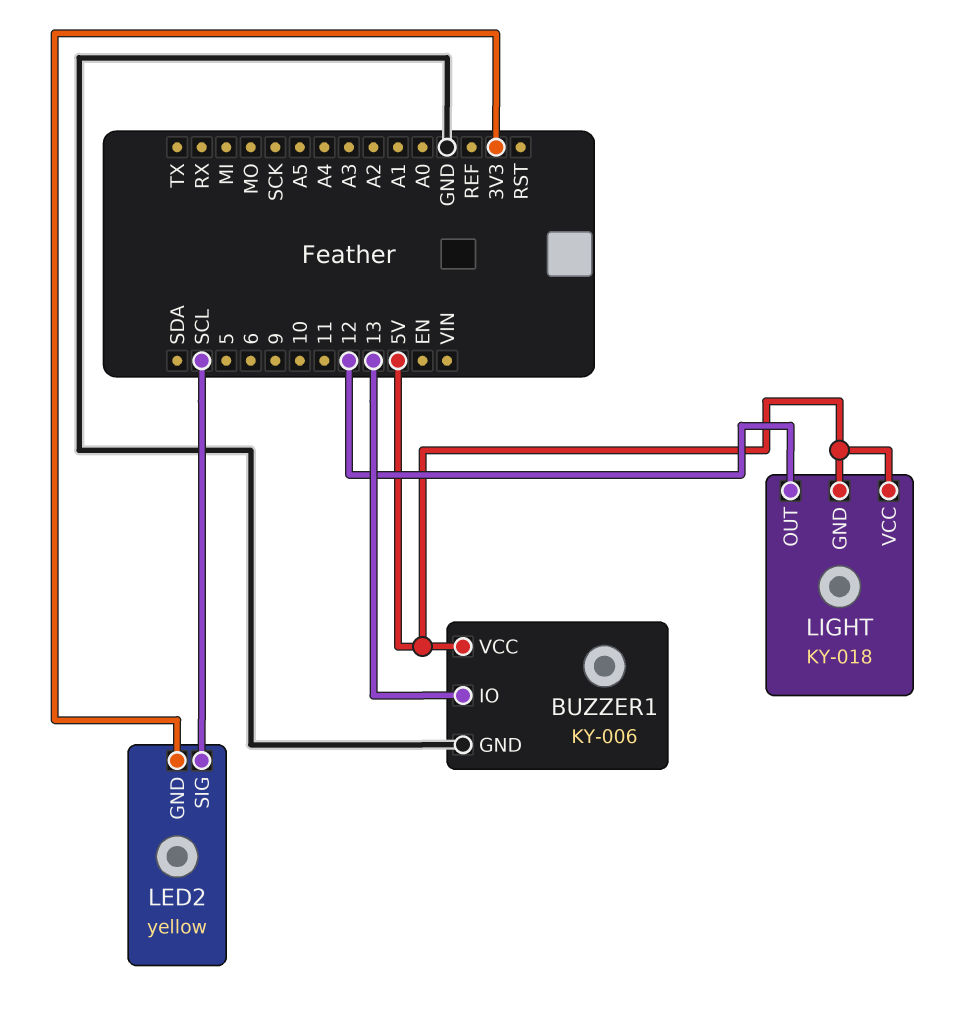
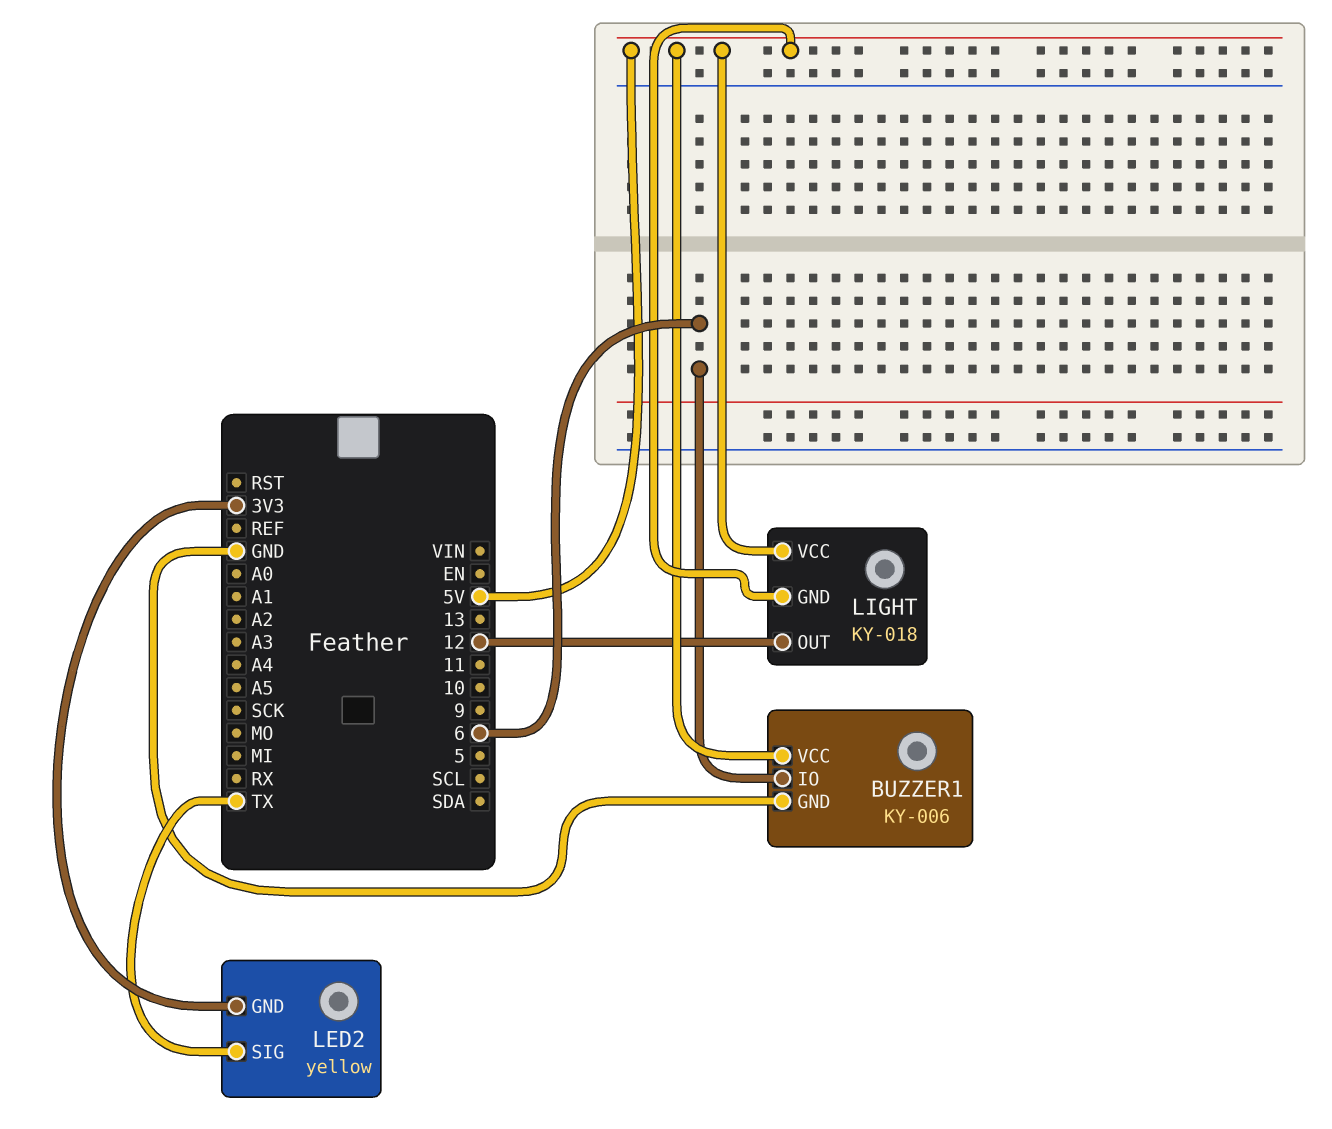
BUZZER1 pin IO: 13 -> 6
LED2 pin SIG: SCL -> TX

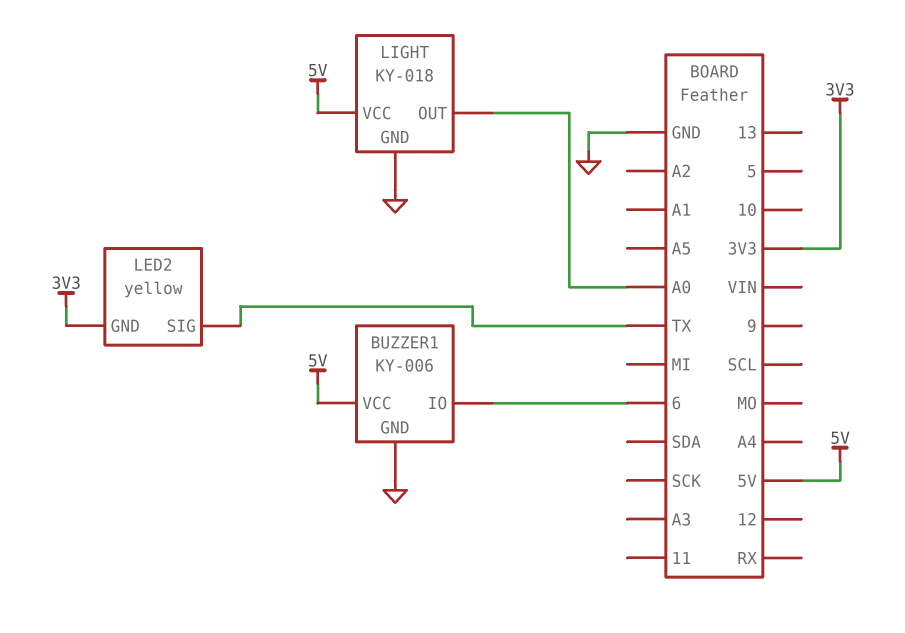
LIGHT pin GND: 5V -> GND
LIGHT pin OUT: 12 -> A0

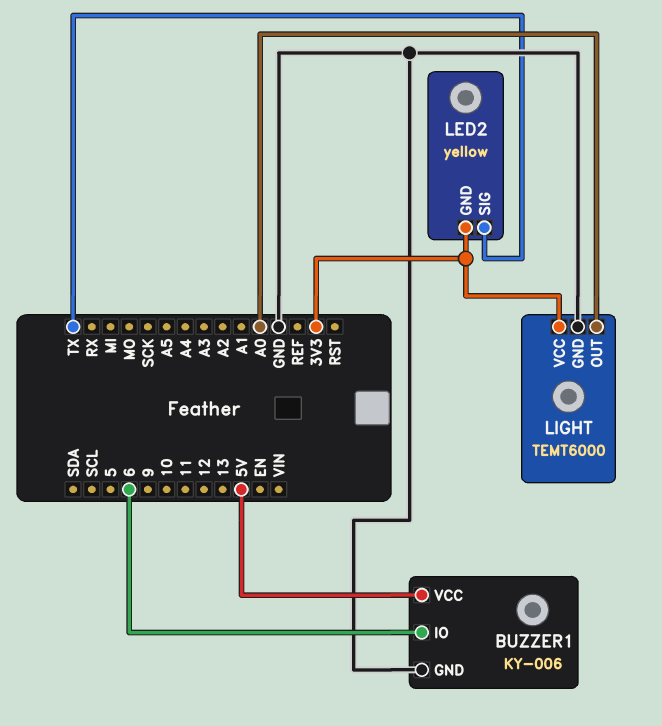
LIGHT: KY-018 -> TEMT6000
LIGHT pin VCC: 5V -> 3V3

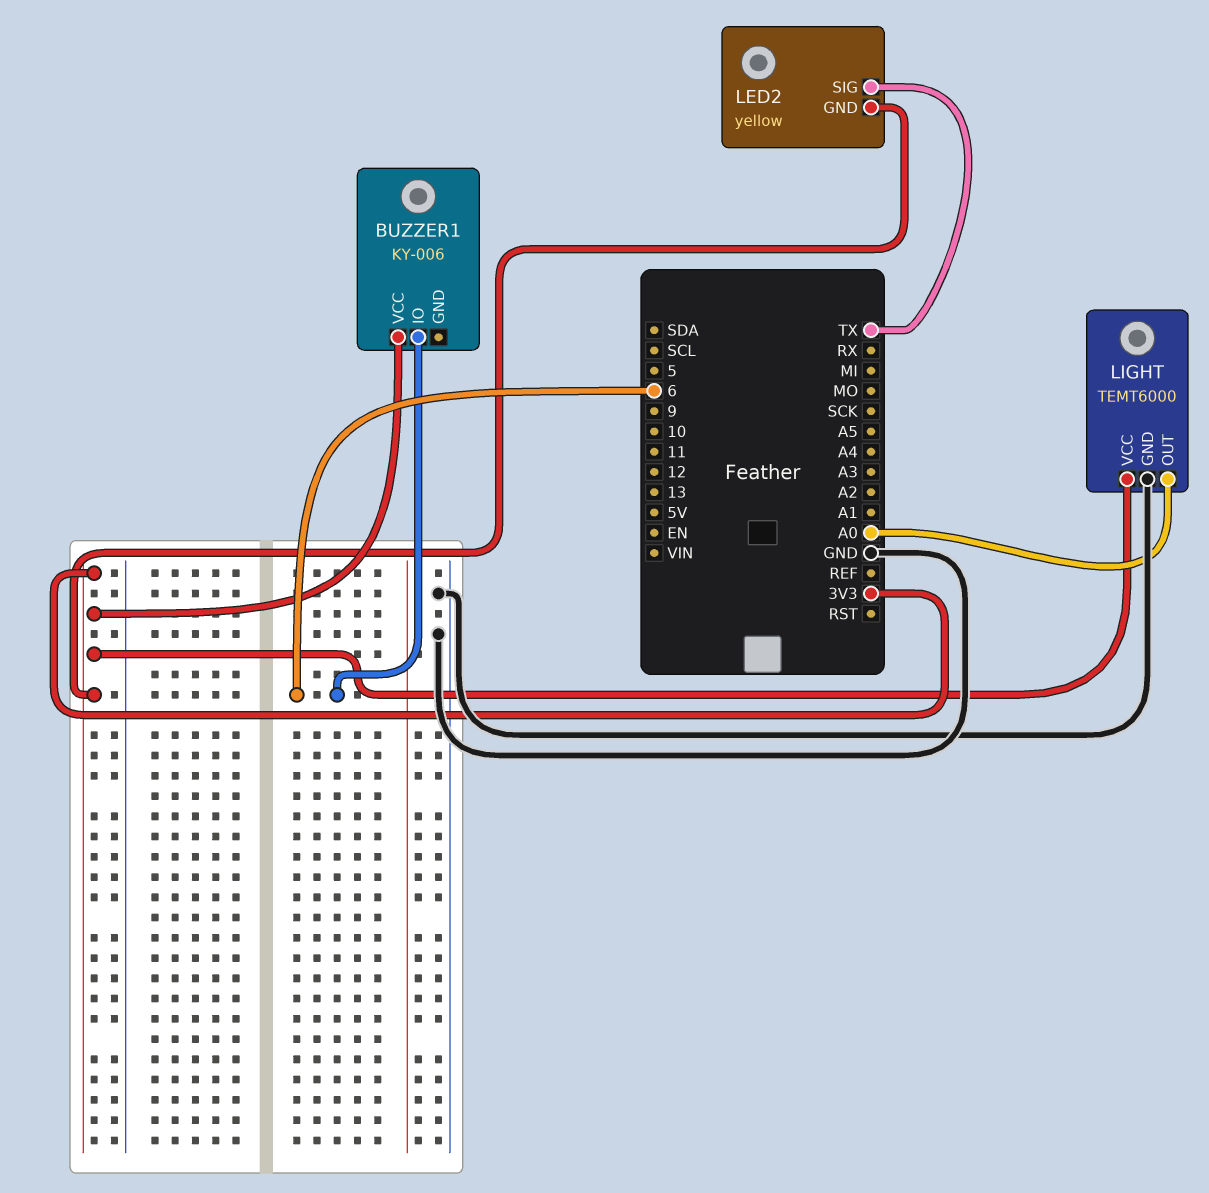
BUZZER1 pin GND: GND -> none
BUZZER1 pin VCC: 5V -> 3V3

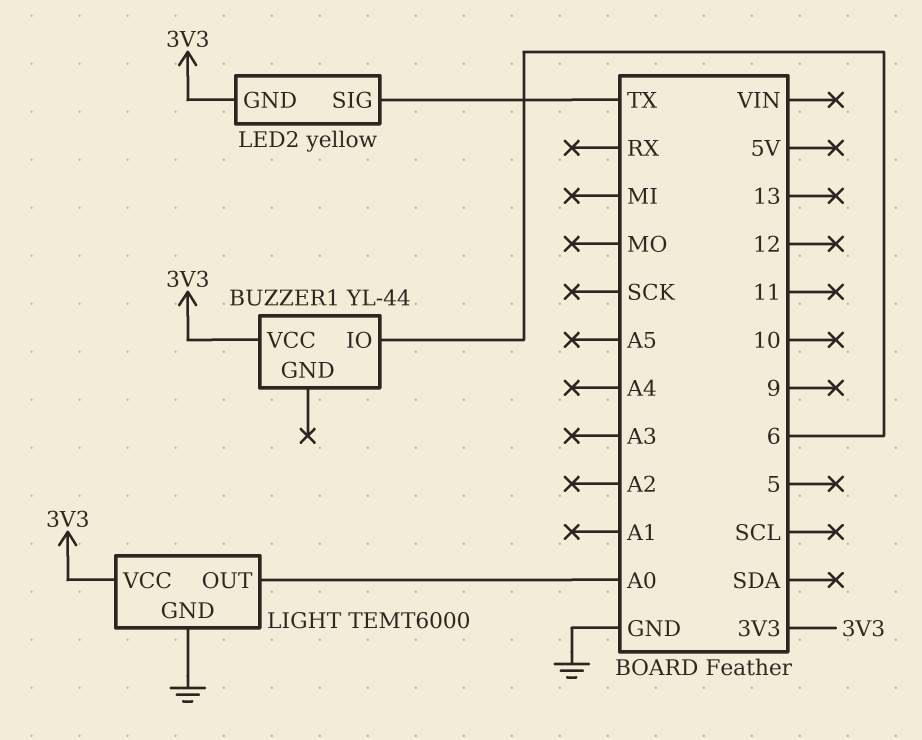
BUZZER1: KY-006 -> YL-44

